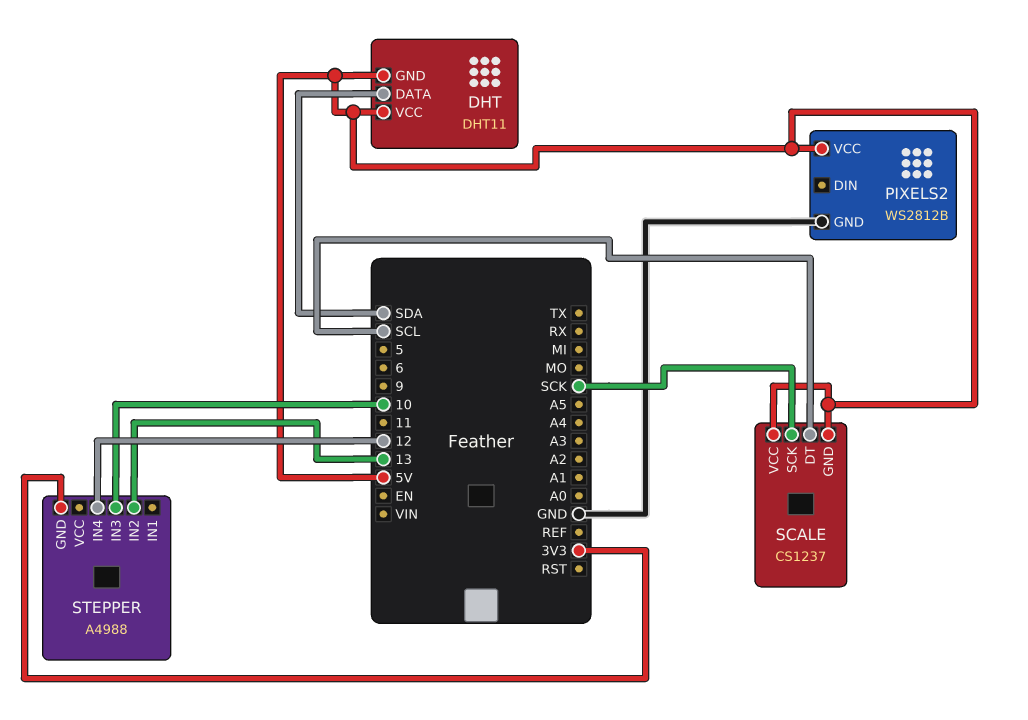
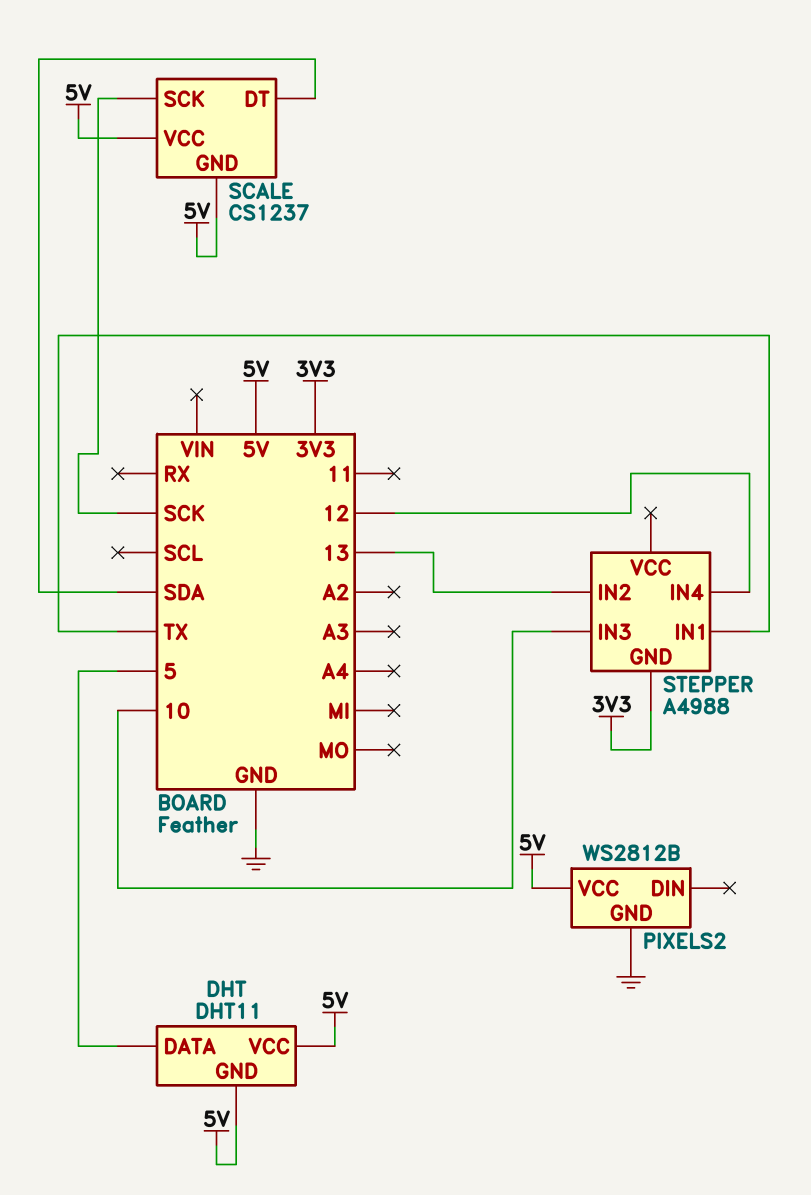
DHT pin DATA: SDA -> 5
SCALE pin DT: SCL -> SDA
STEPPER pin IN1: none -> TX

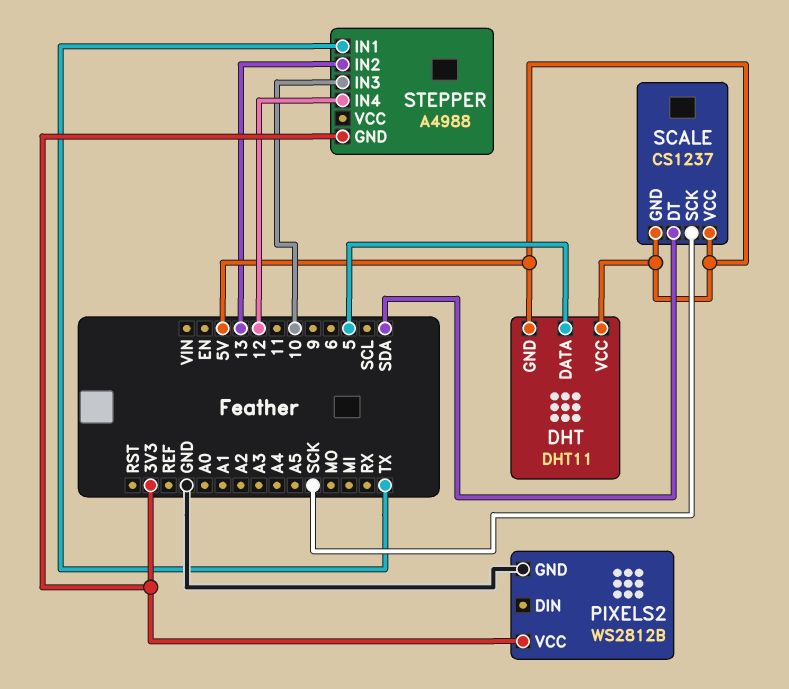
PIXELS2 pin VCC: 5V -> 3V3

